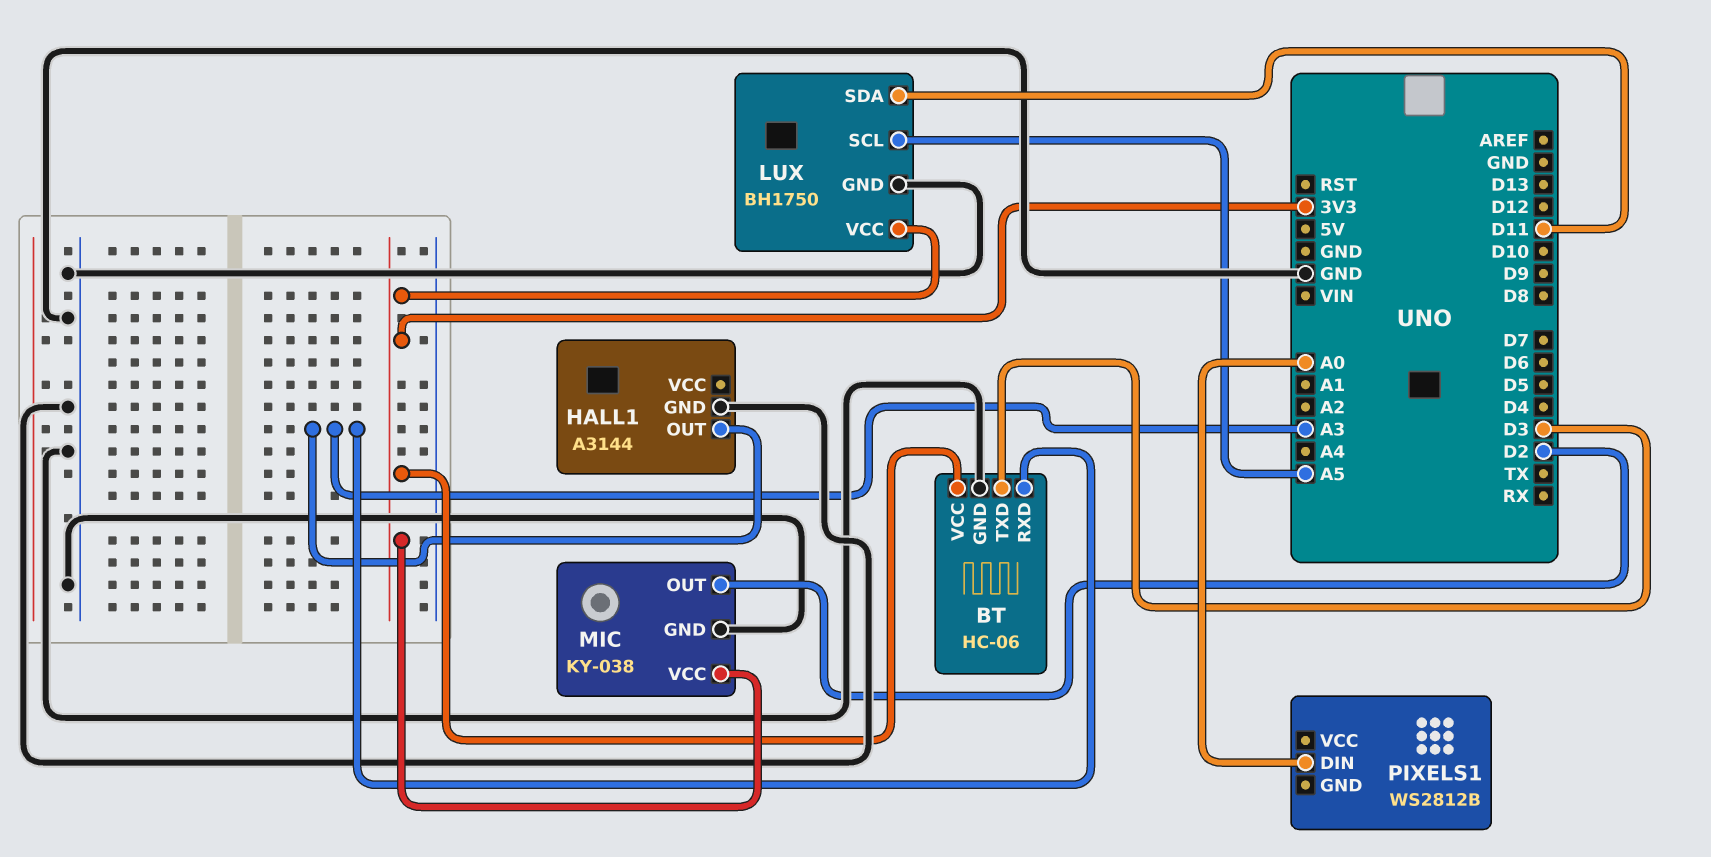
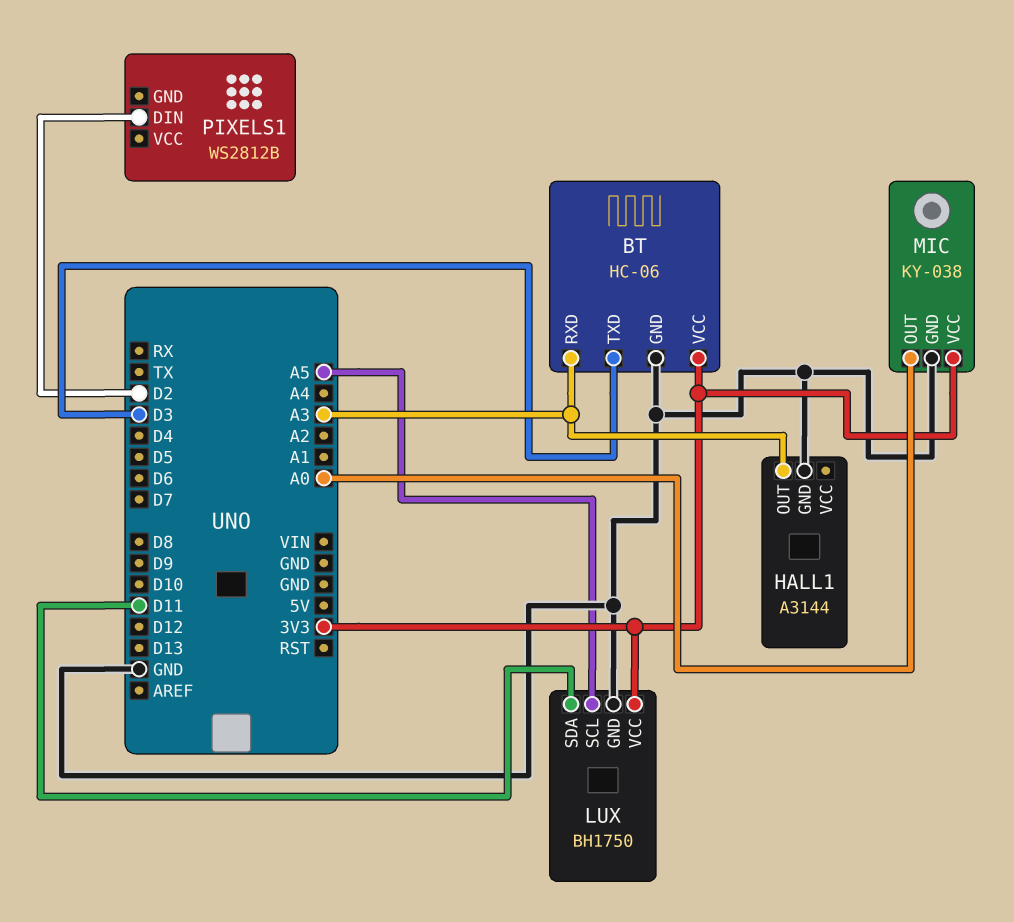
MIC pin OUT: D2 -> A0
PIXELS1 pin DIN: A0 -> D2

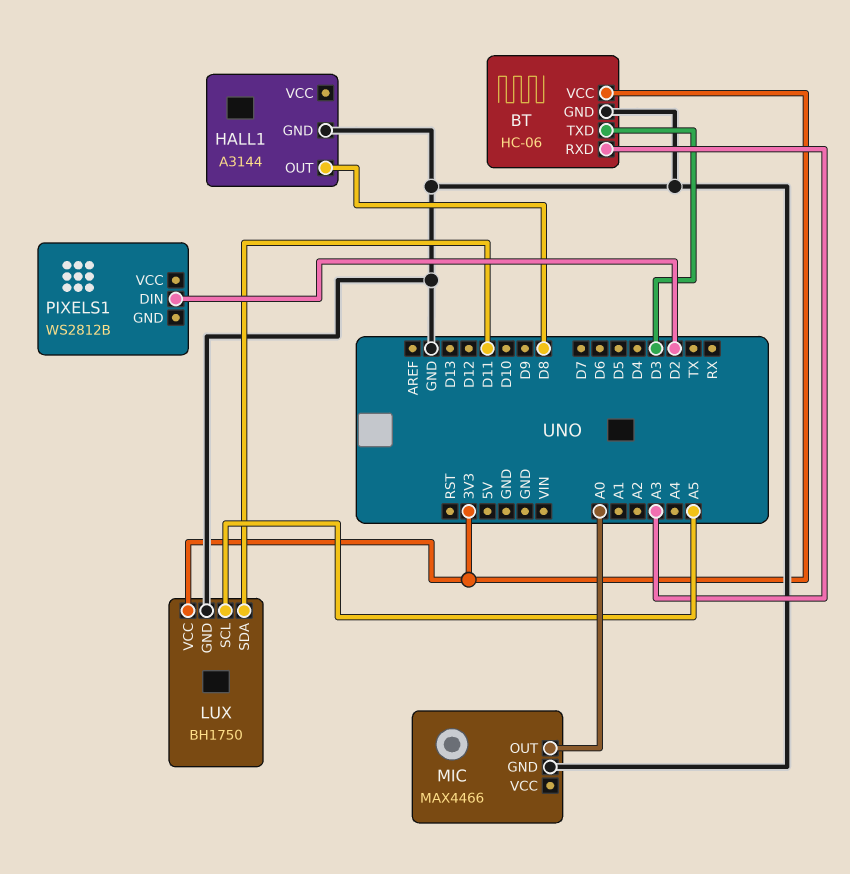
HALL1 pin OUT: A3 -> D8
MIC: KY-038 -> MAX4466
MIC pin VCC: 3V3 -> none

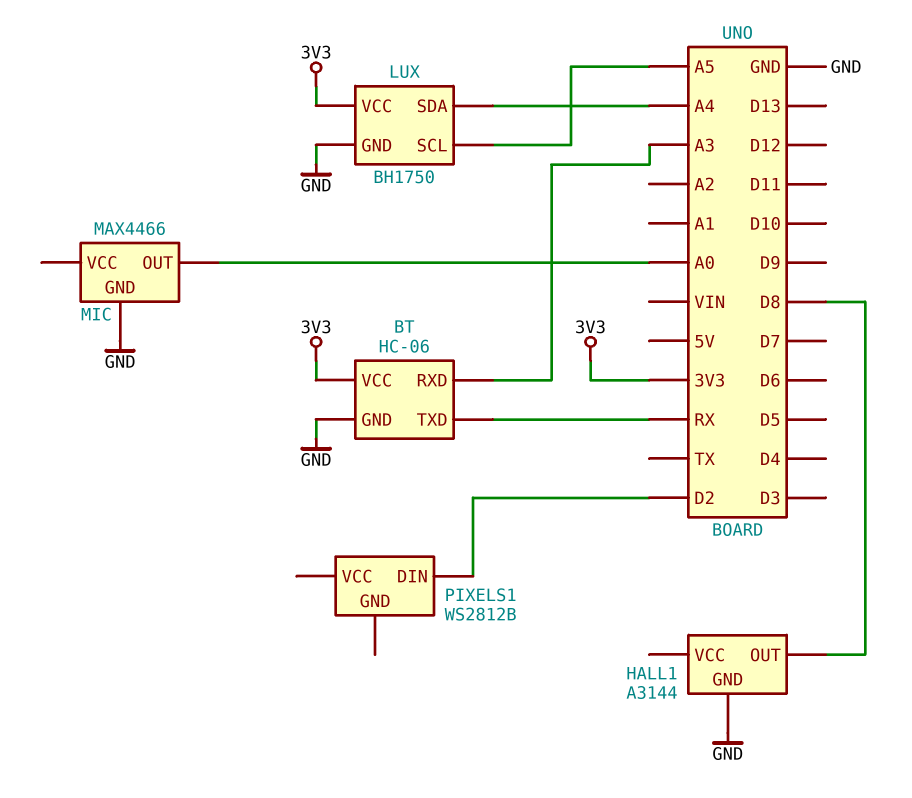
BT pin TXD: D3 -> RX
LUX pin SDA: D11 -> A4

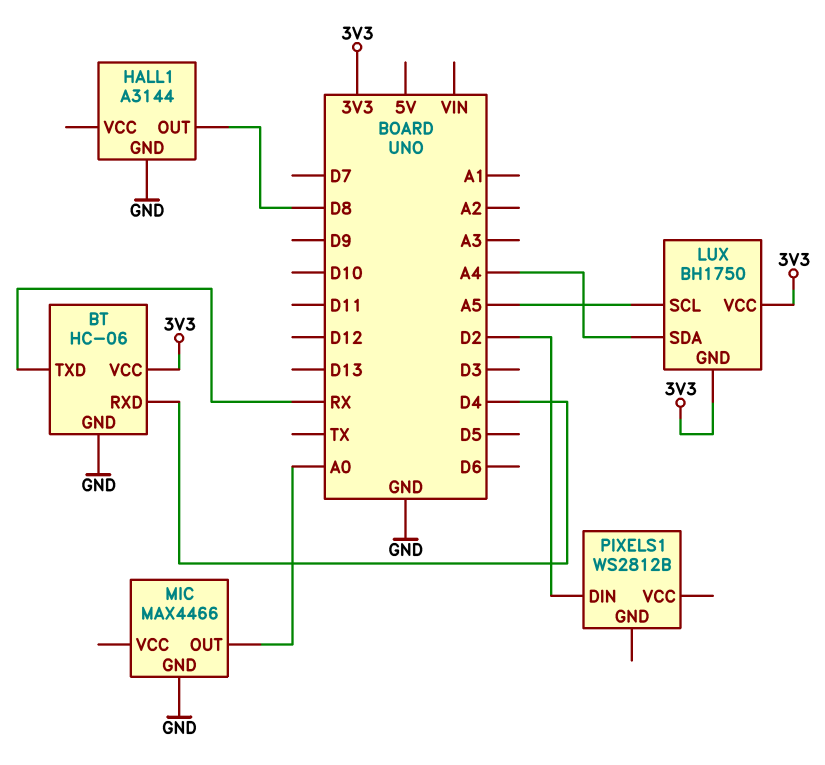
BT pin RXD: A3 -> D4
LUX pin GND: GND -> 3V3

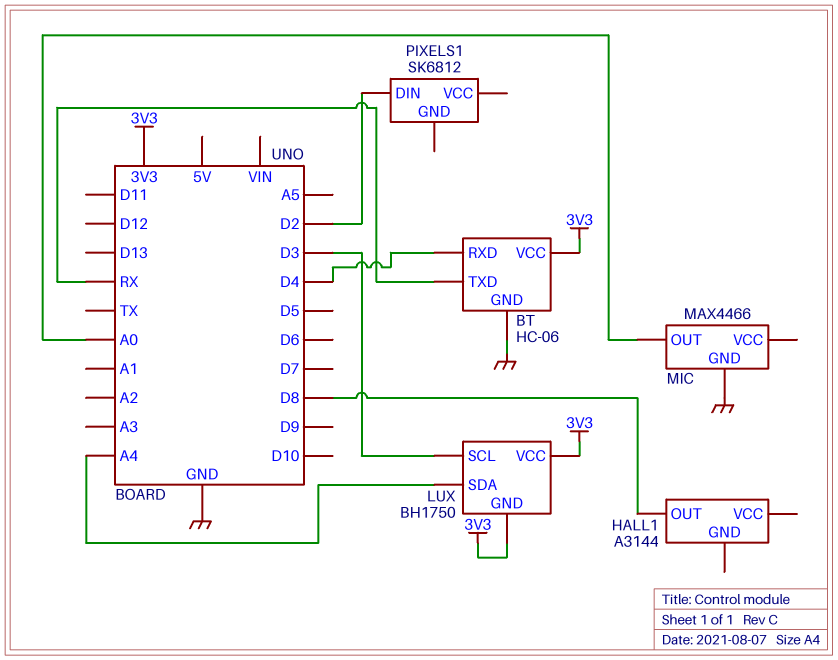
HALL1 pin GND: GND -> none
LUX pin SCL: A5 -> D3
PIXELS1: WS2812B -> SK6812

